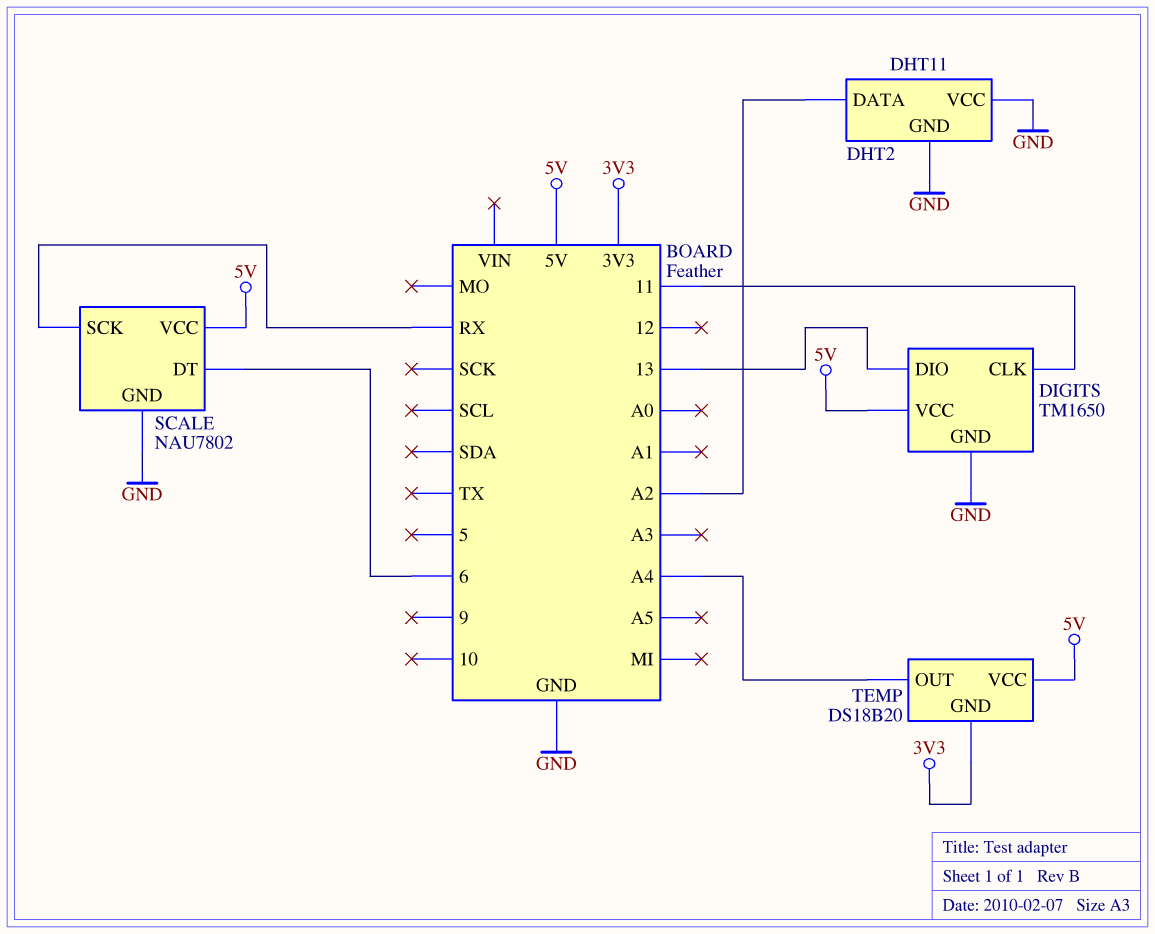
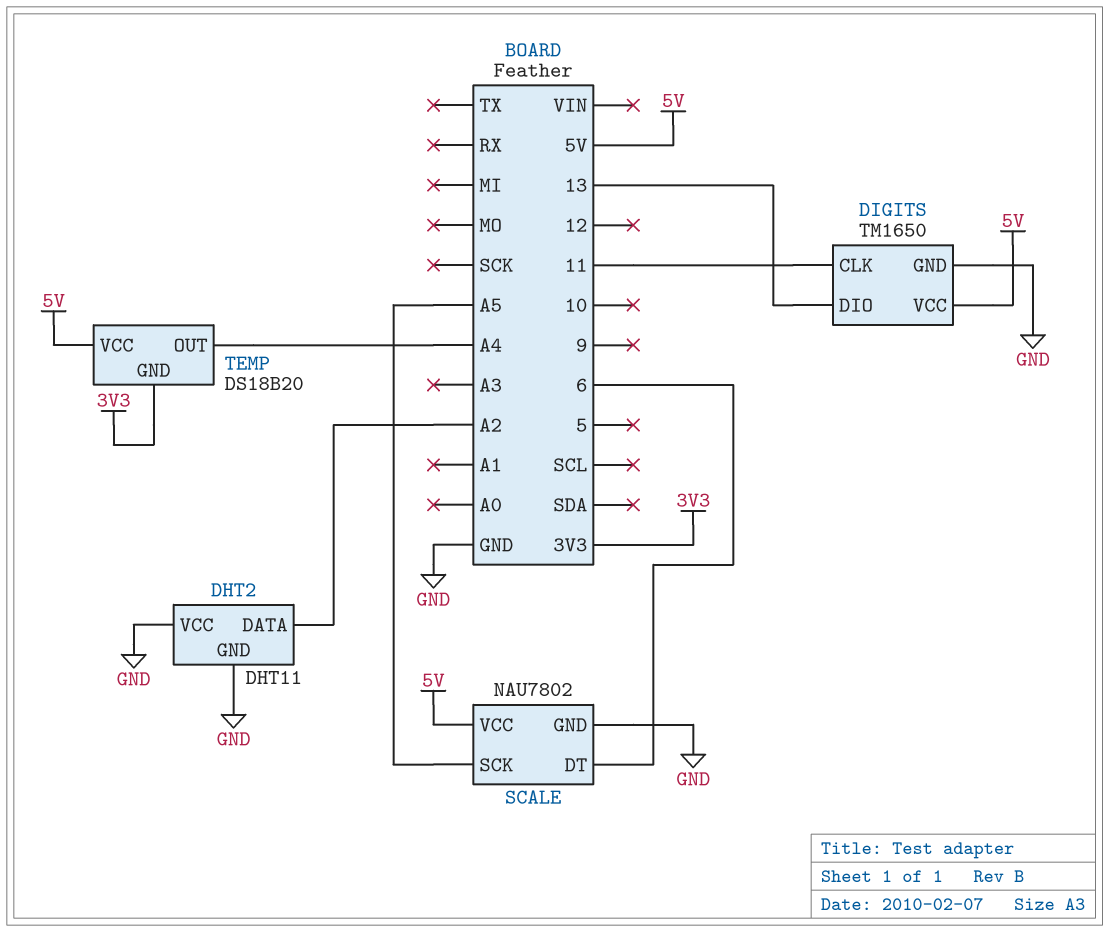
SCALE pin SCK: RX -> A5

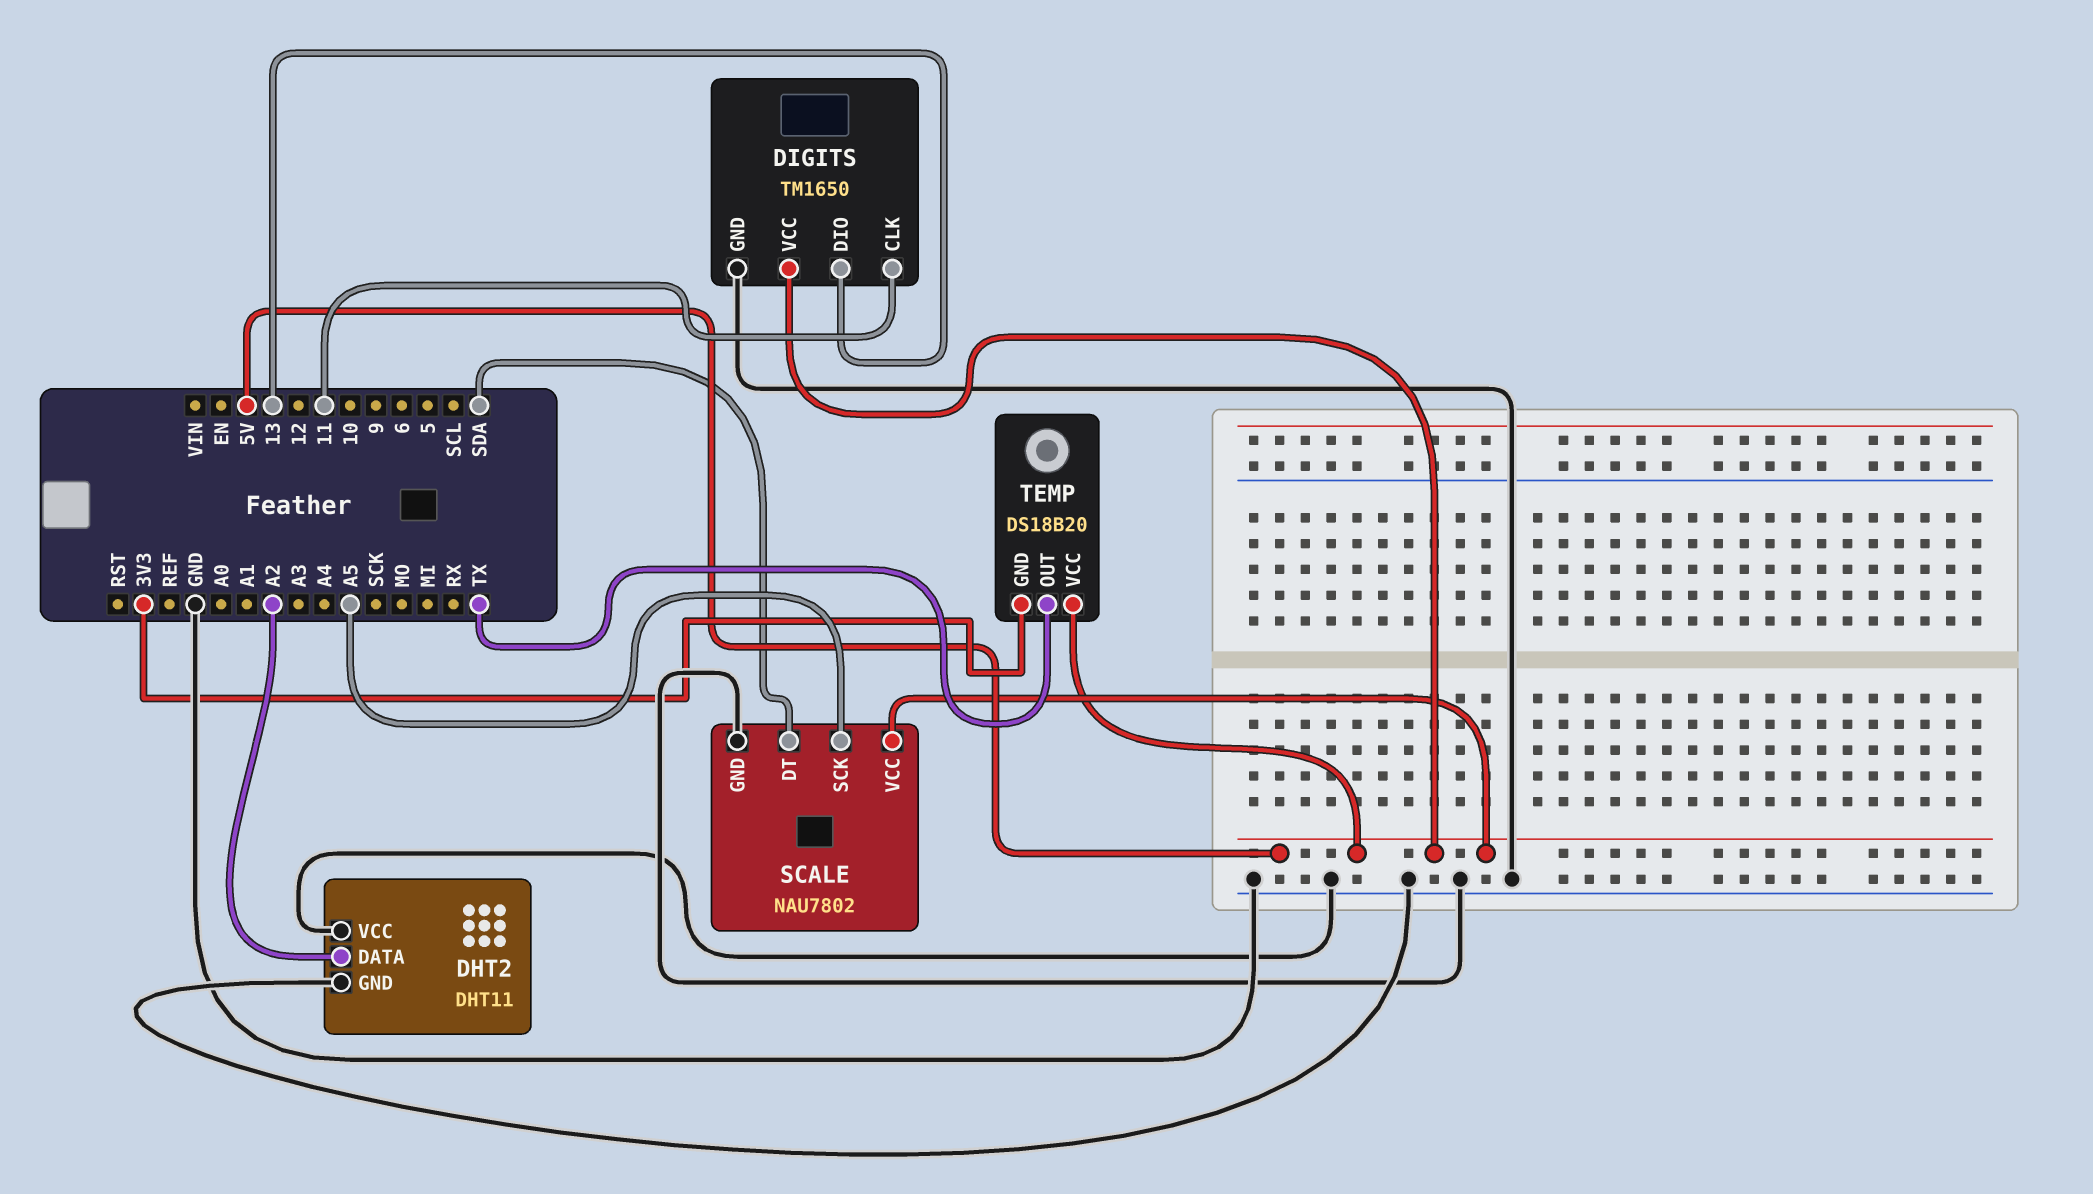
SCALE pin DT: 6 -> SDA
TEMP pin OUT: A4 -> TX

